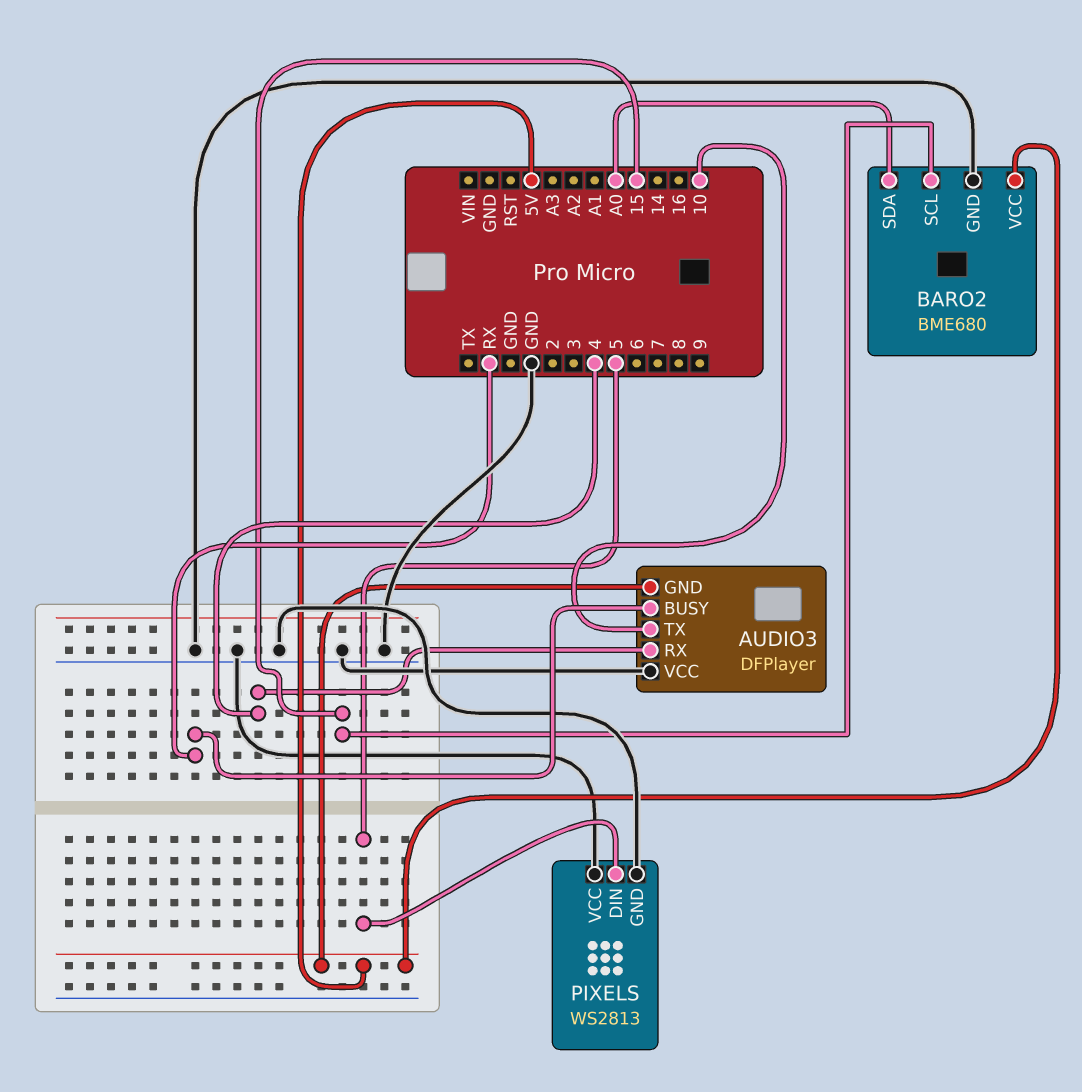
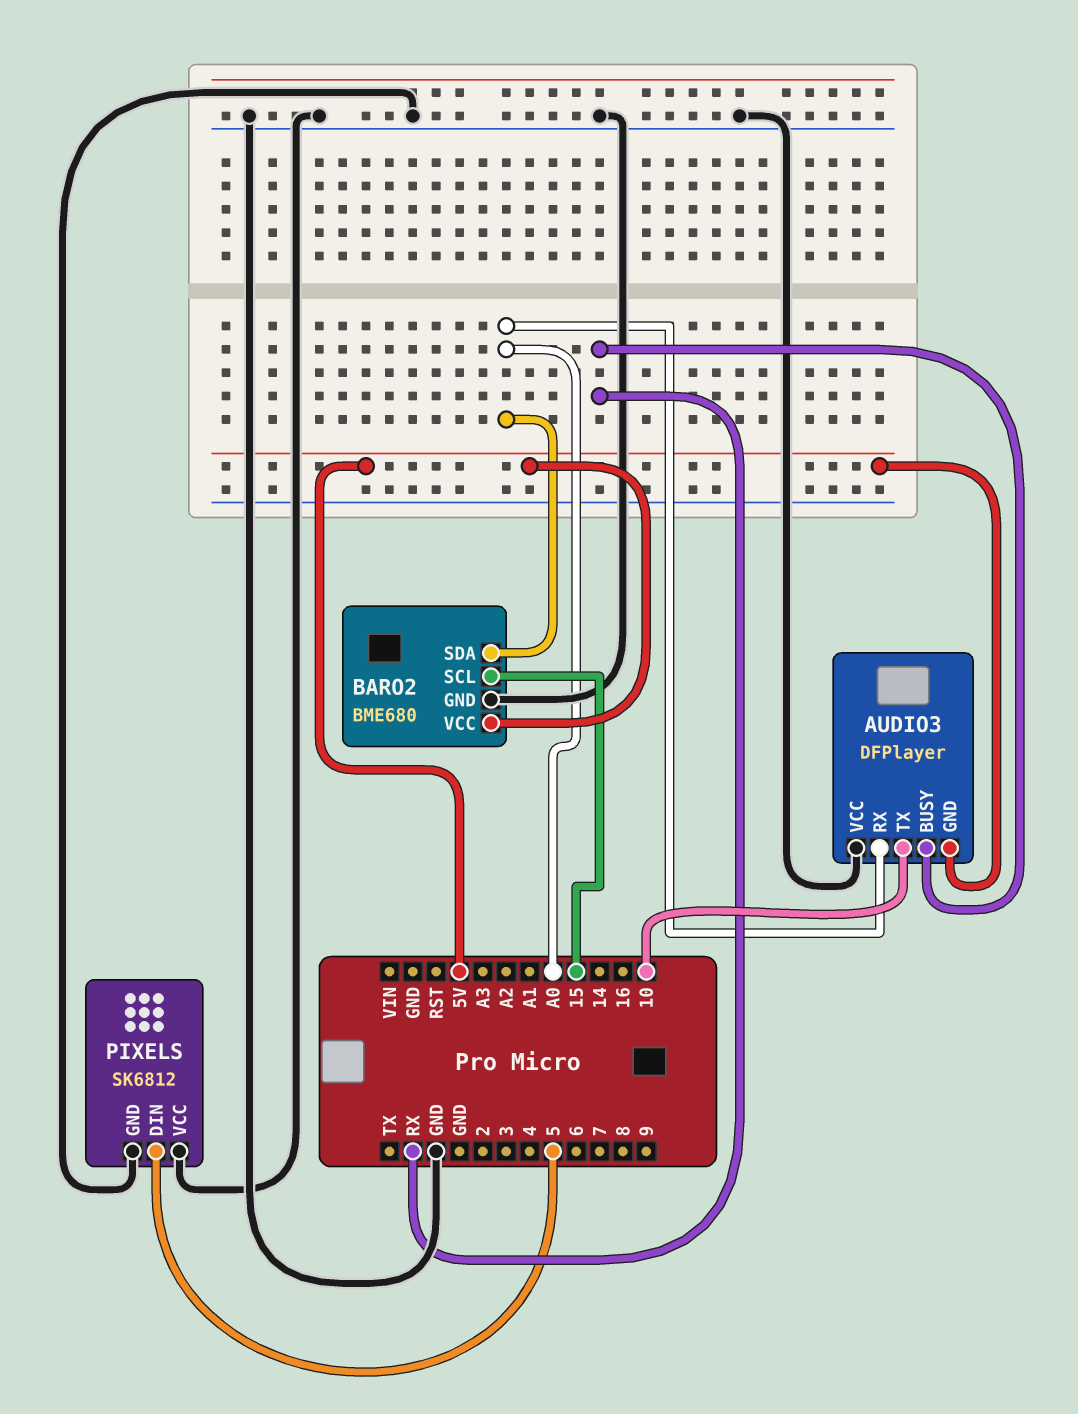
AUDIO3 pin RX: 4 -> A0
PIXELS: WS2813 -> SK6812

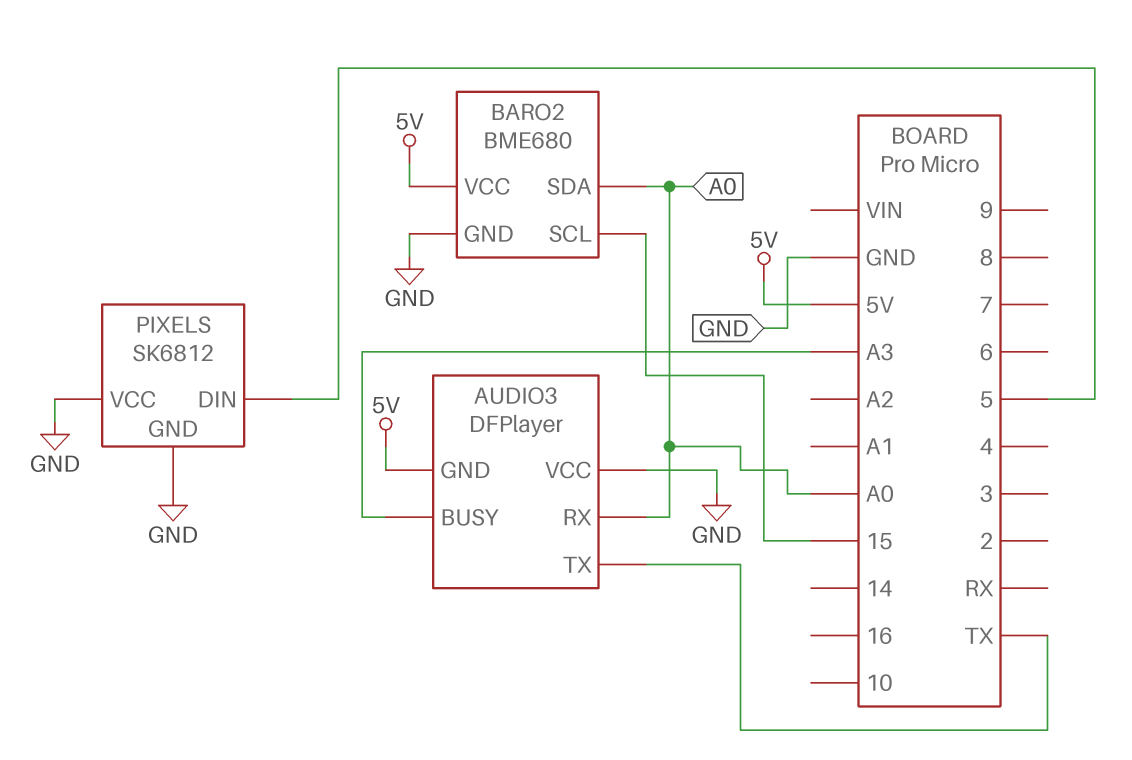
AUDIO3 pin BUSY: RX -> A3
AUDIO3 pin TX: 10 -> TX

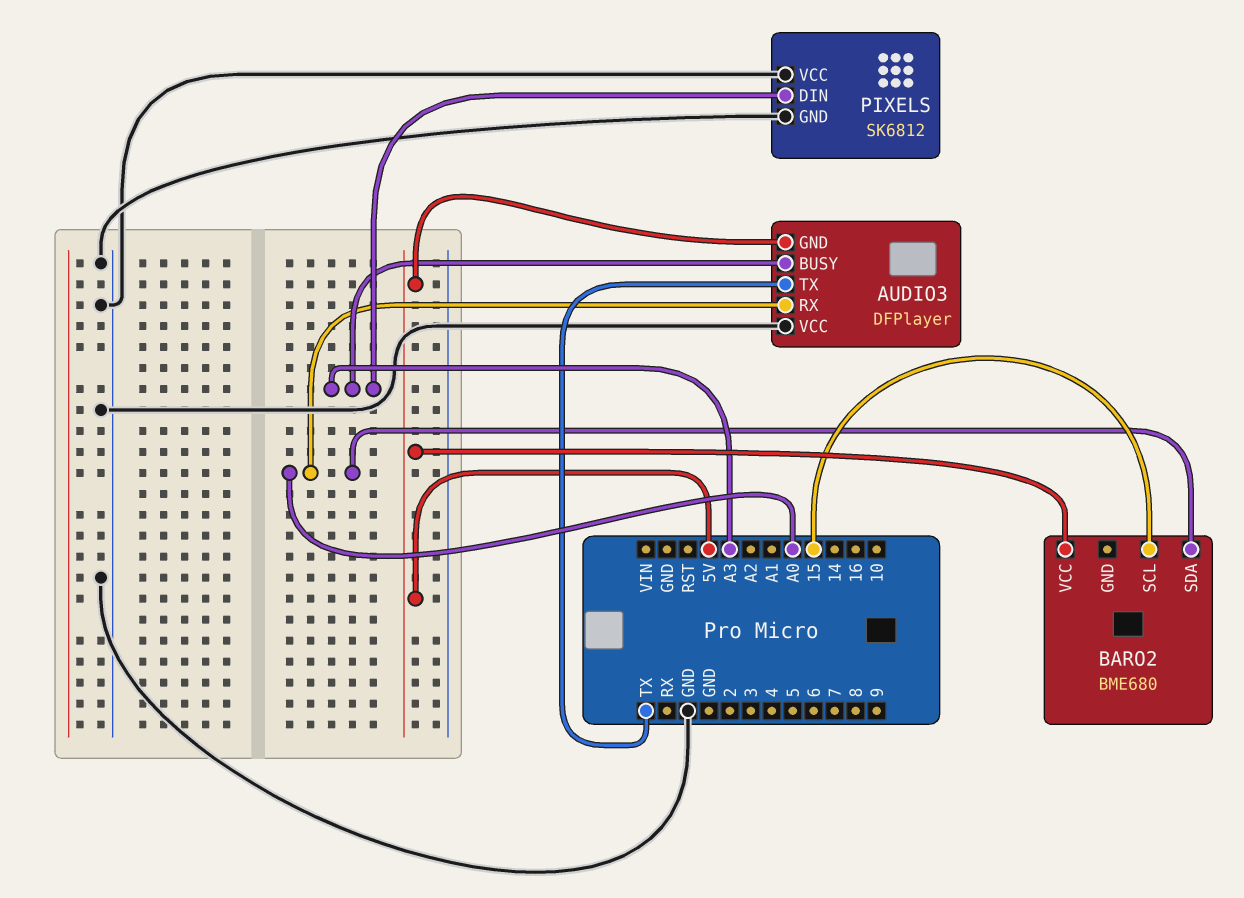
BARO2 pin GND: GND -> none
PIXELS pin DIN: 5 -> A3

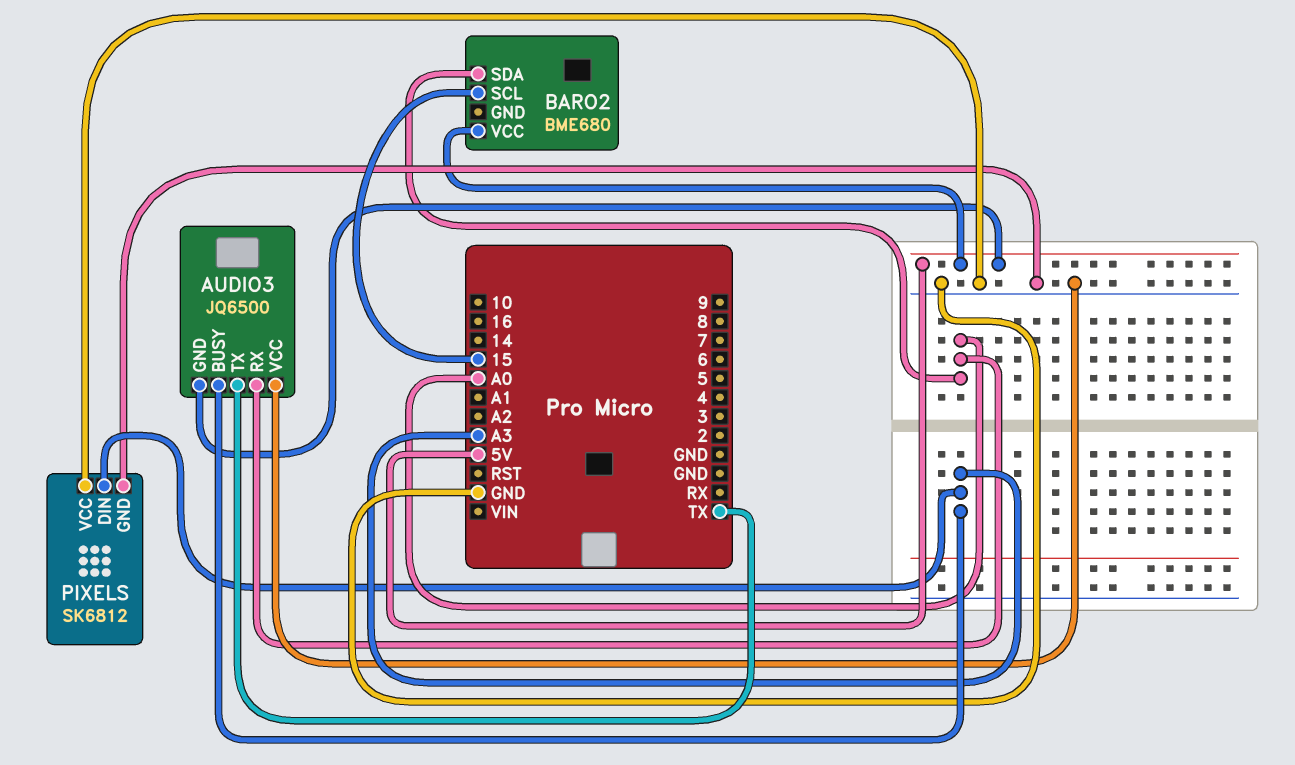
AUDIO3: DFPlayer -> JQ6500

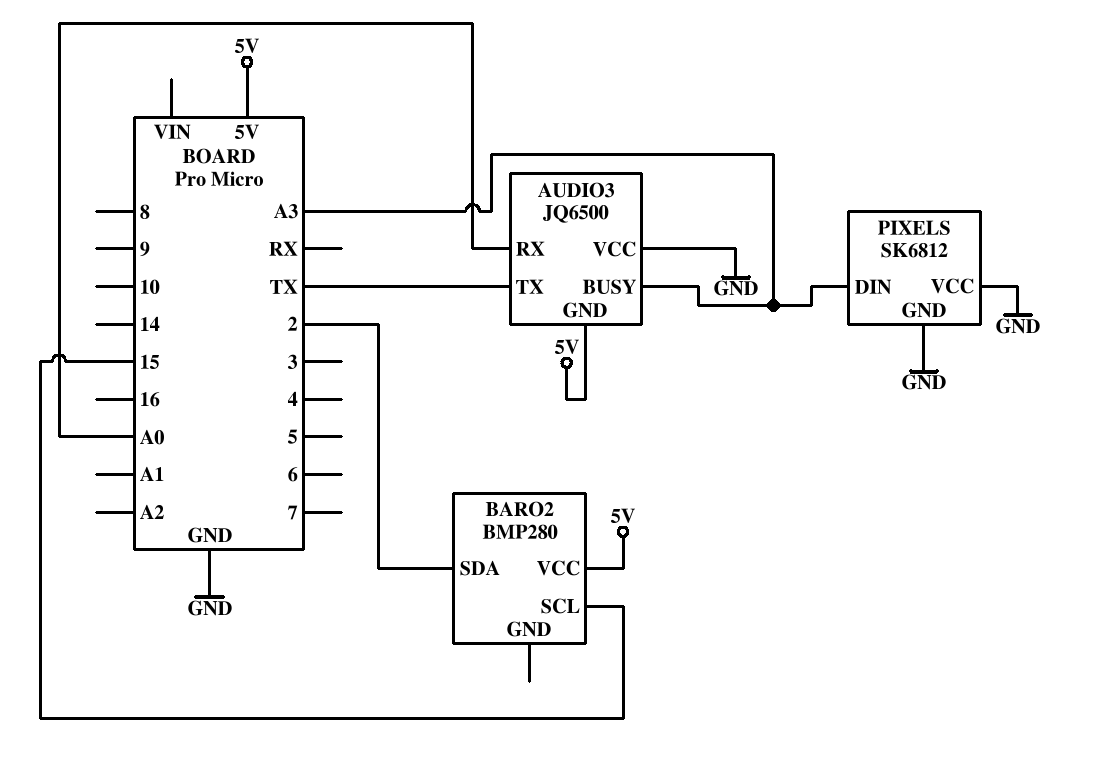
BARO2: BME680 -> BMP280
BARO2 pin SDA: A0 -> 2

